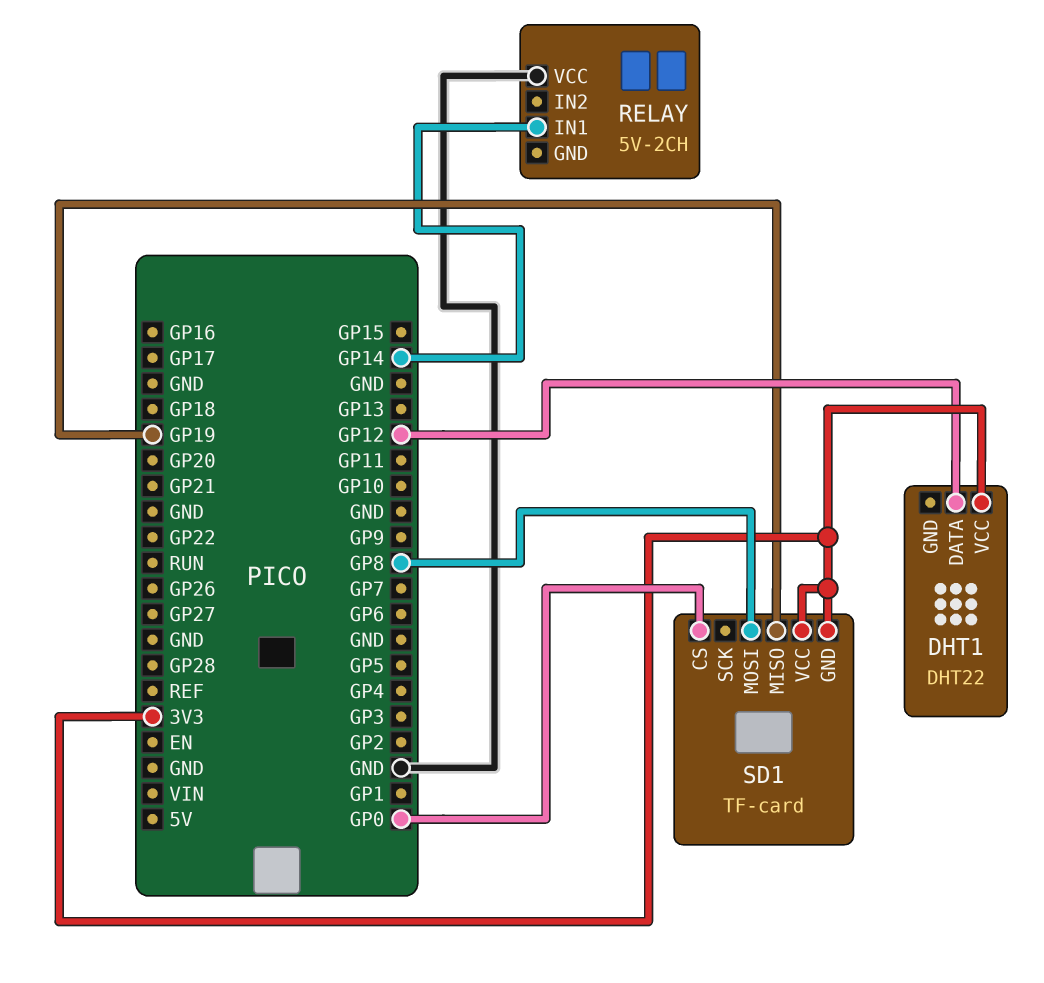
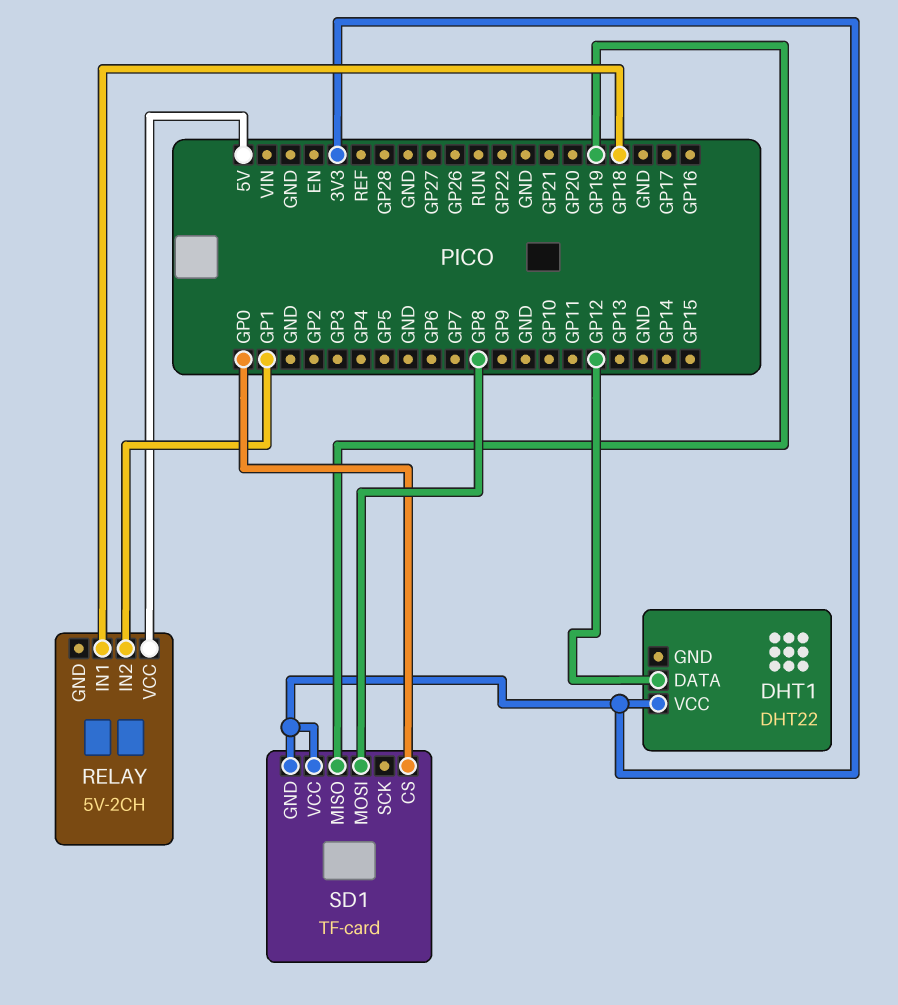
RELAY pin IN1: GP14 -> GP18
RELAY pin IN2: none -> GP1
RELAY pin VCC: GND -> 5V

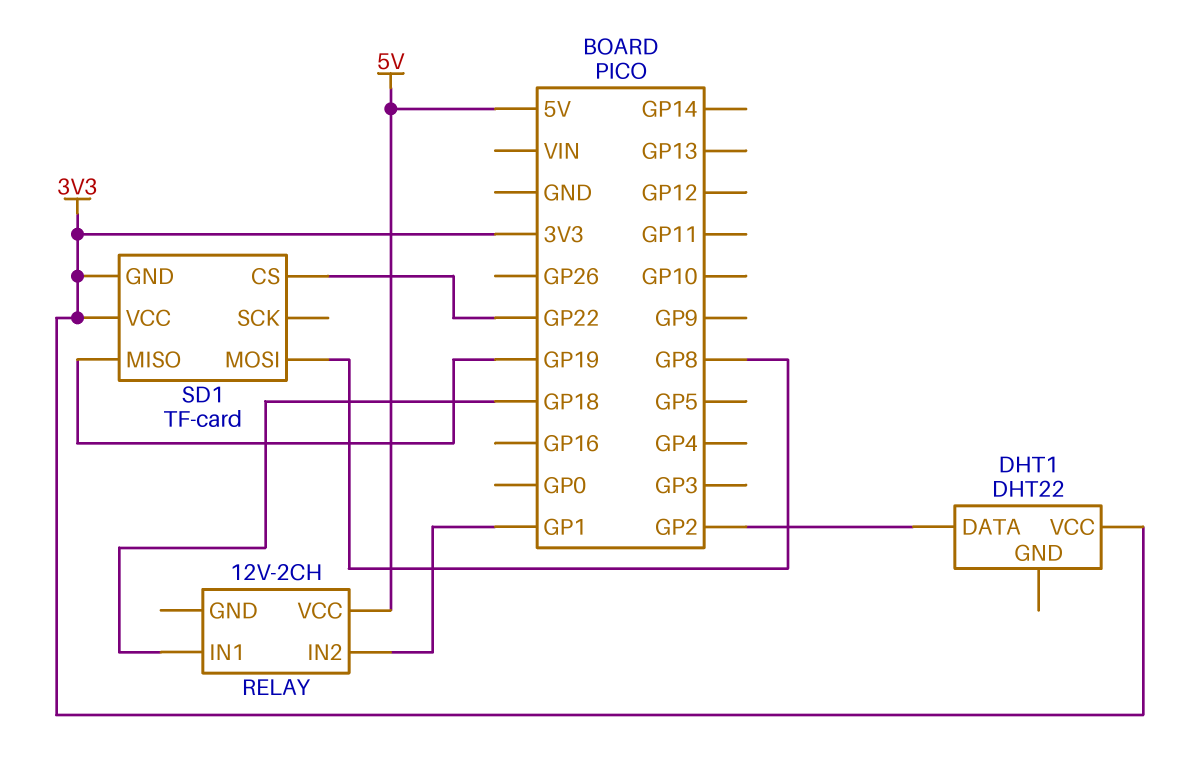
DHT1 pin DATA: GP12 -> GP2
RELAY: 5V-2CH -> 12V-2CH
SD1 pin CS: GP0 -> GP22

